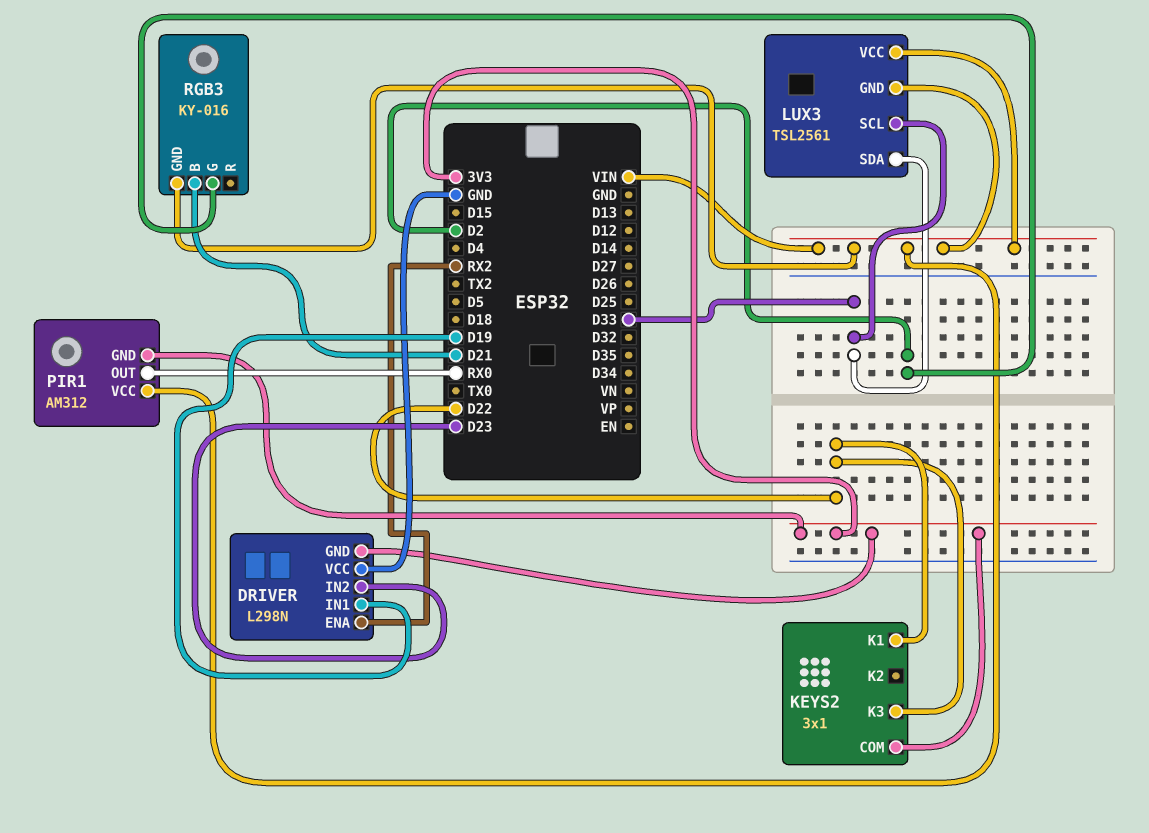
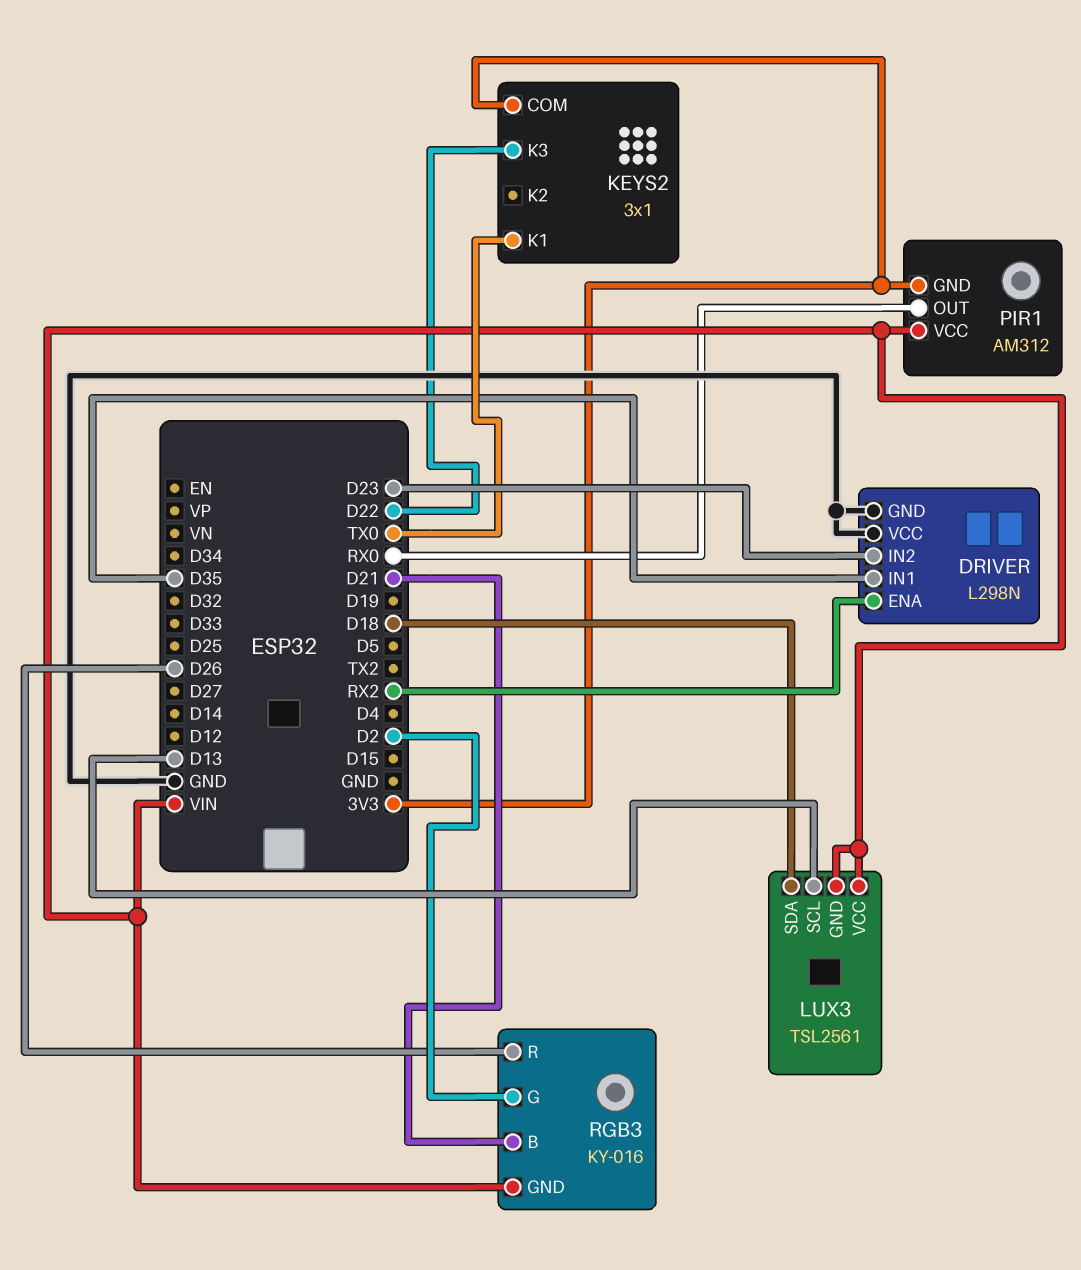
DRIVER pin GND: 3V3 -> GND
DRIVER pin IN1: D19 -> D35
KEYS2 pin K1: D22 -> TX0
LUX3 pin SCL: D33 -> D13
LUX3 pin SDA: D33 -> D18
RGB3 pin R: none -> D26

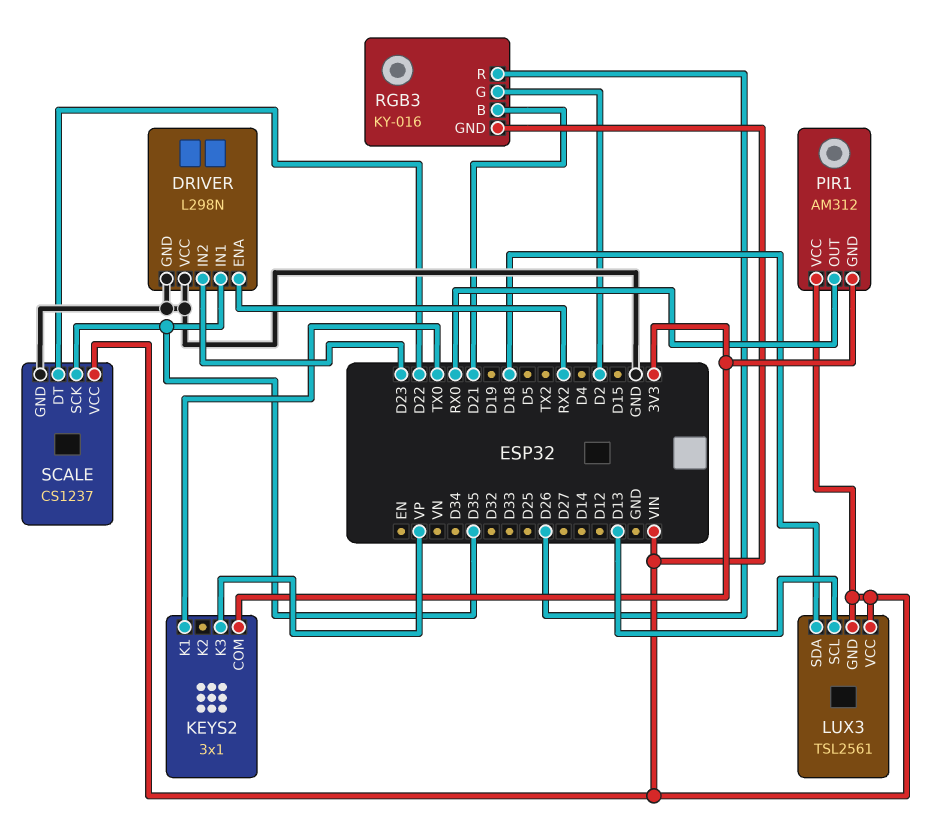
KEYS2 pin K3: D22 -> VP
SCALE: none -> CS1237
SCALE pin DT: none -> D22
SCALE pin GND: none -> GND
SCALE pin SCK: none -> D35
SCALE pin VCC: none -> VIN

